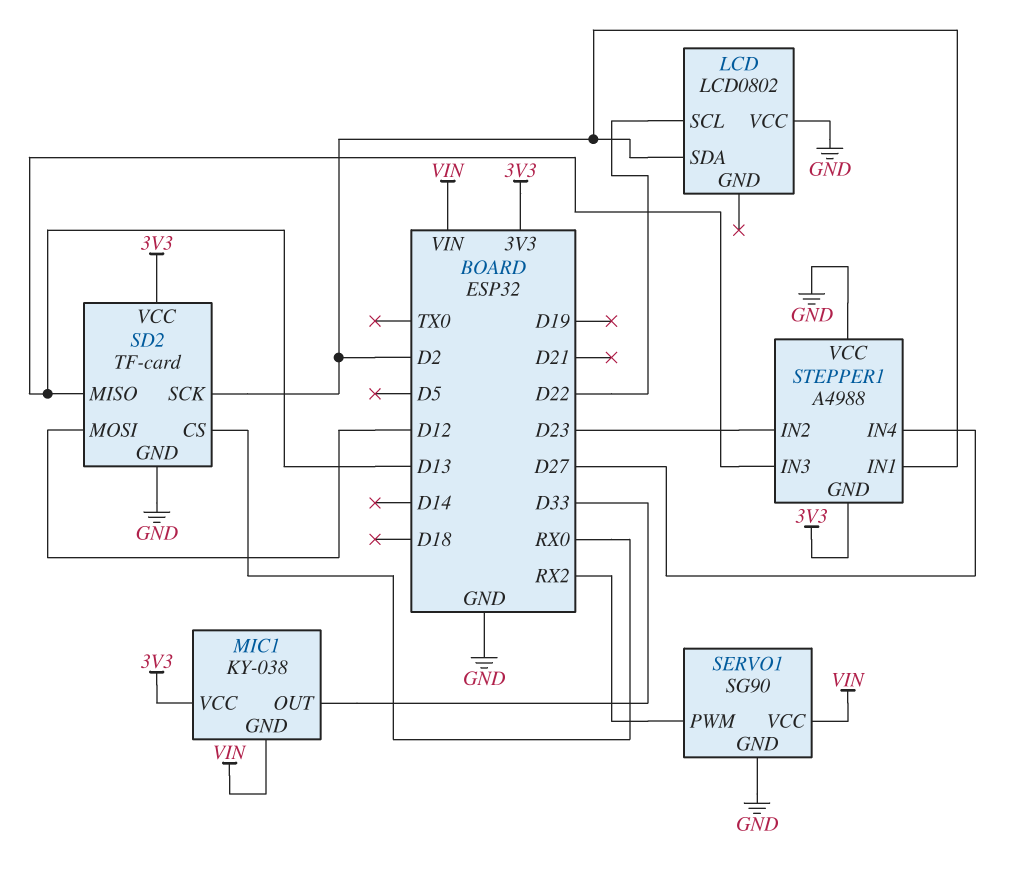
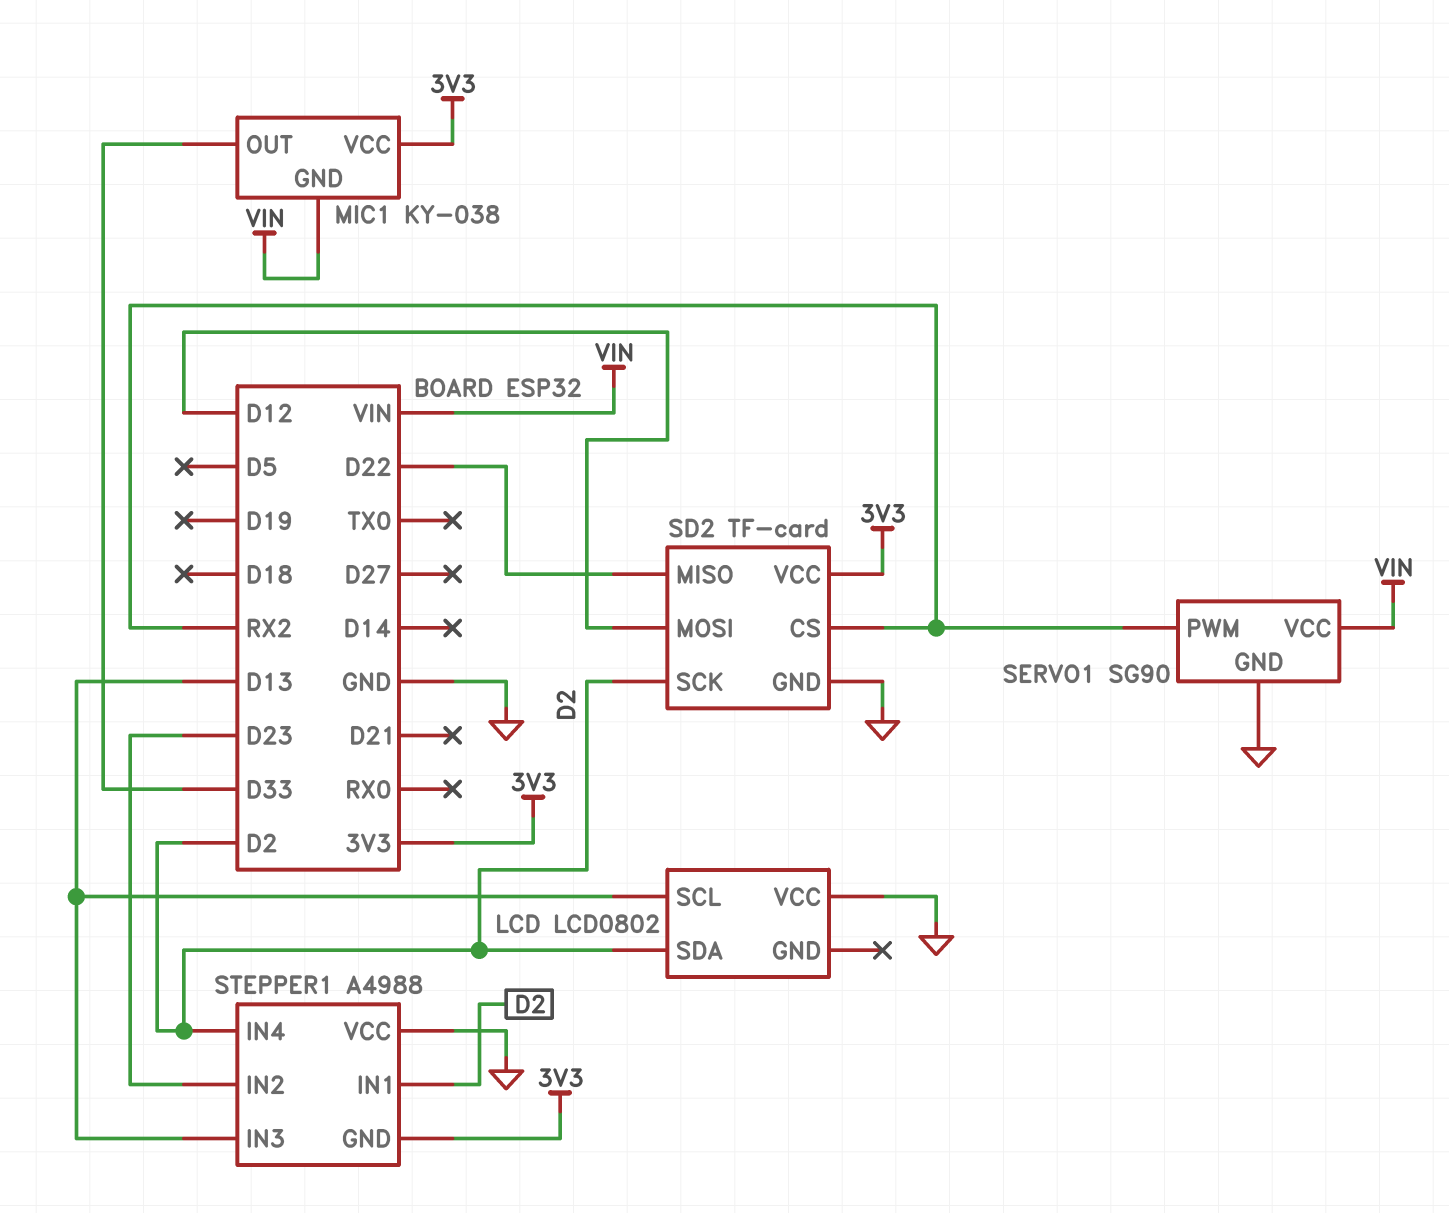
LCD pin SCL: D22 -> D13
SD2 pin CS: RX0 -> RX2
SD2 pin MISO: D13 -> D22
STEPPER1 pin IN4: D27 -> D2

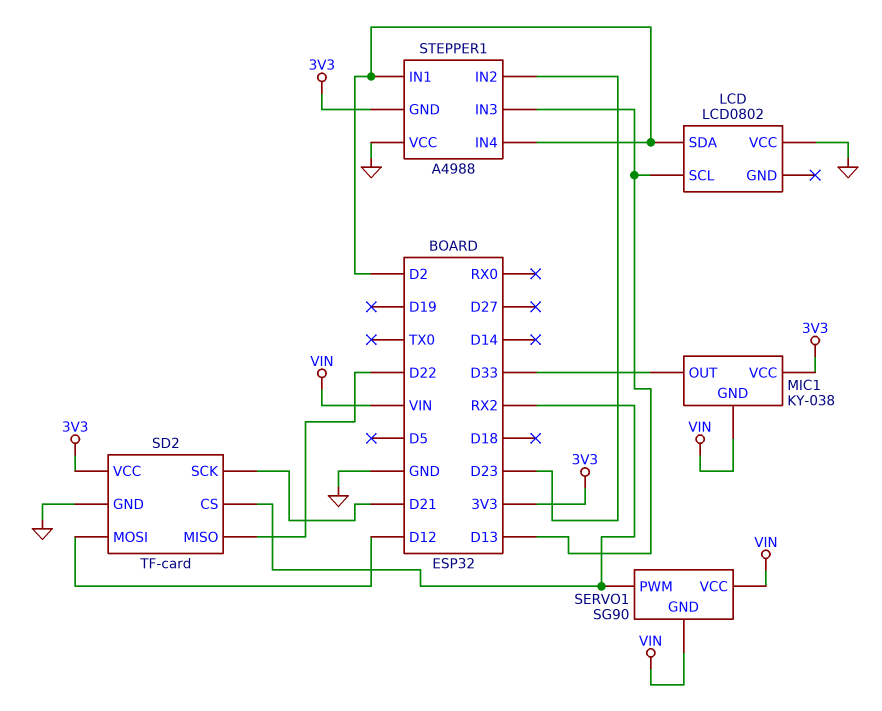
SD2 pin SCK: D2 -> D21
SERVO1 pin GND: GND -> VIN

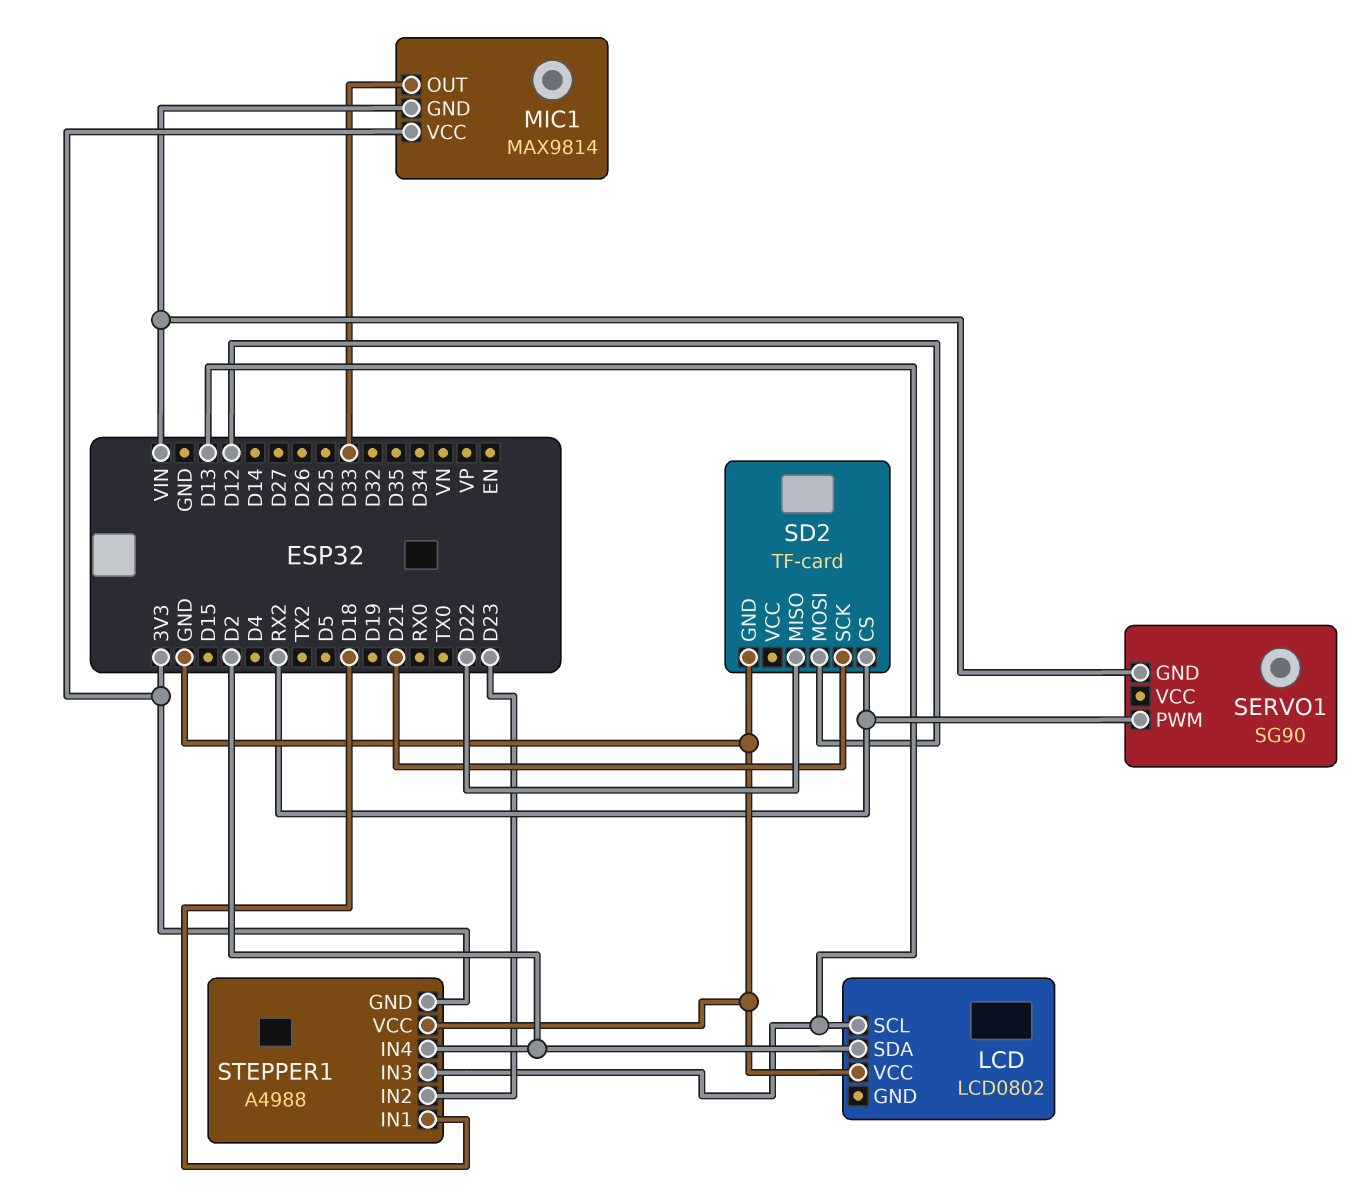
MIC1: KY-038 -> MAX9814
SD2 pin VCC: 3V3 -> none
SERVO1 pin VCC: VIN -> none
STEPPER1 pin IN1: D2 -> D18

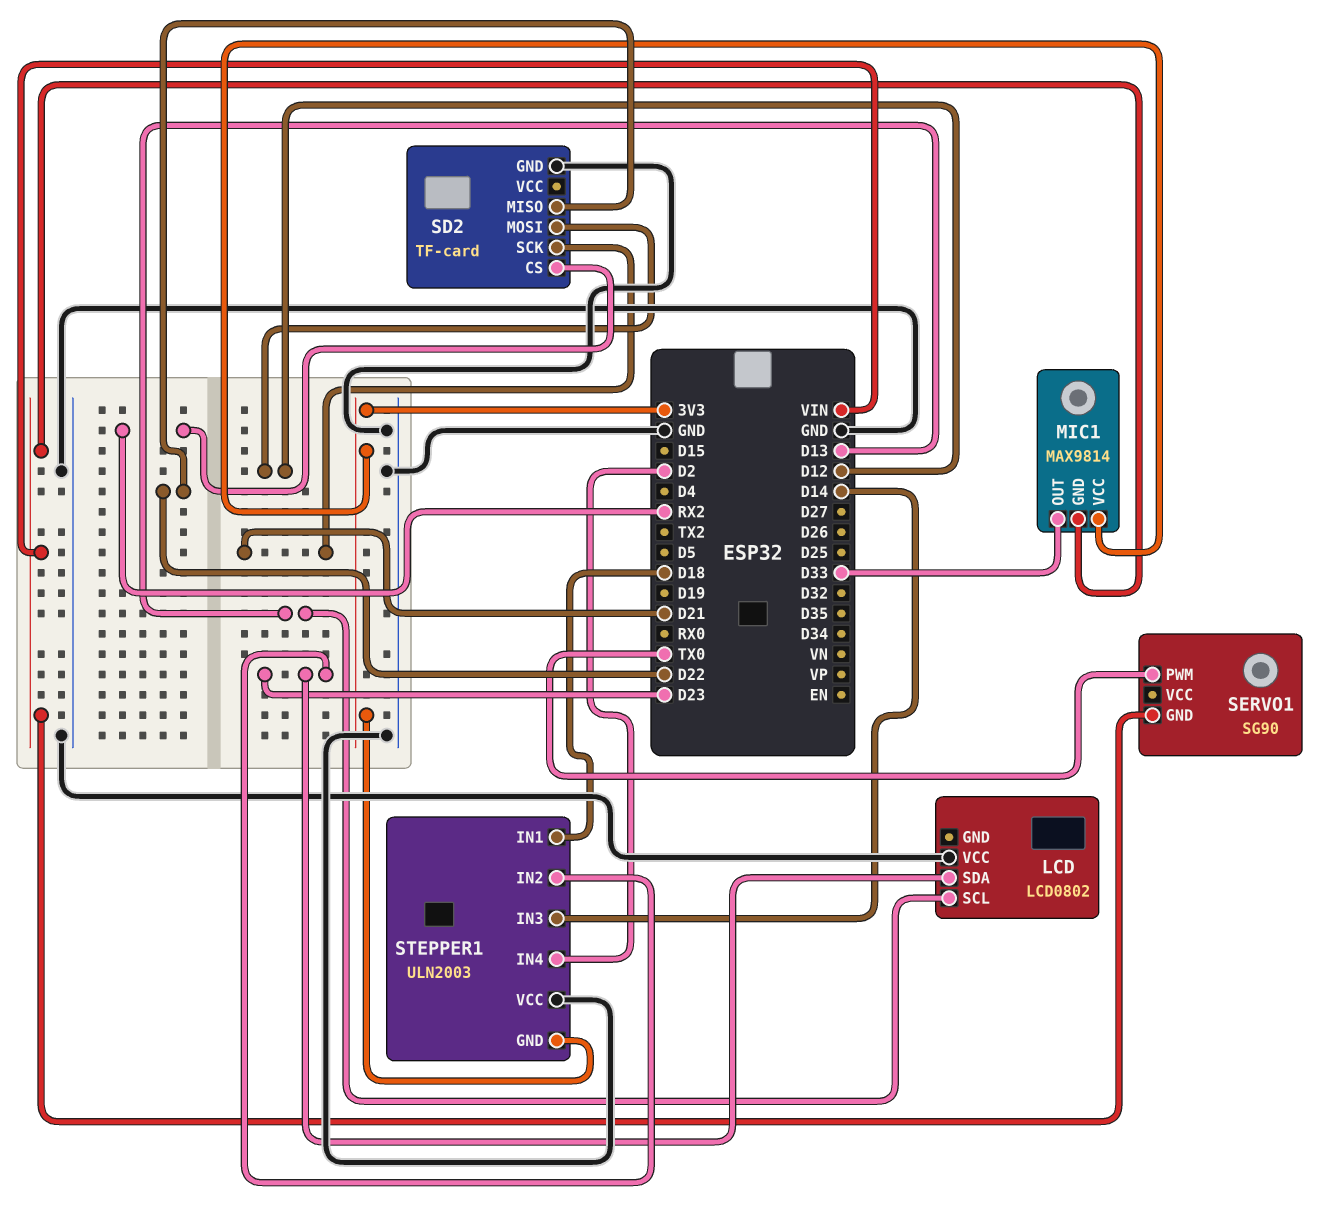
LCD pin SDA: D2 -> D23
SERVO1 pin PWM: RX2 -> TX0
STEPPER1: A4988 -> ULN2003
STEPPER1 pin IN3: D13 -> D14

